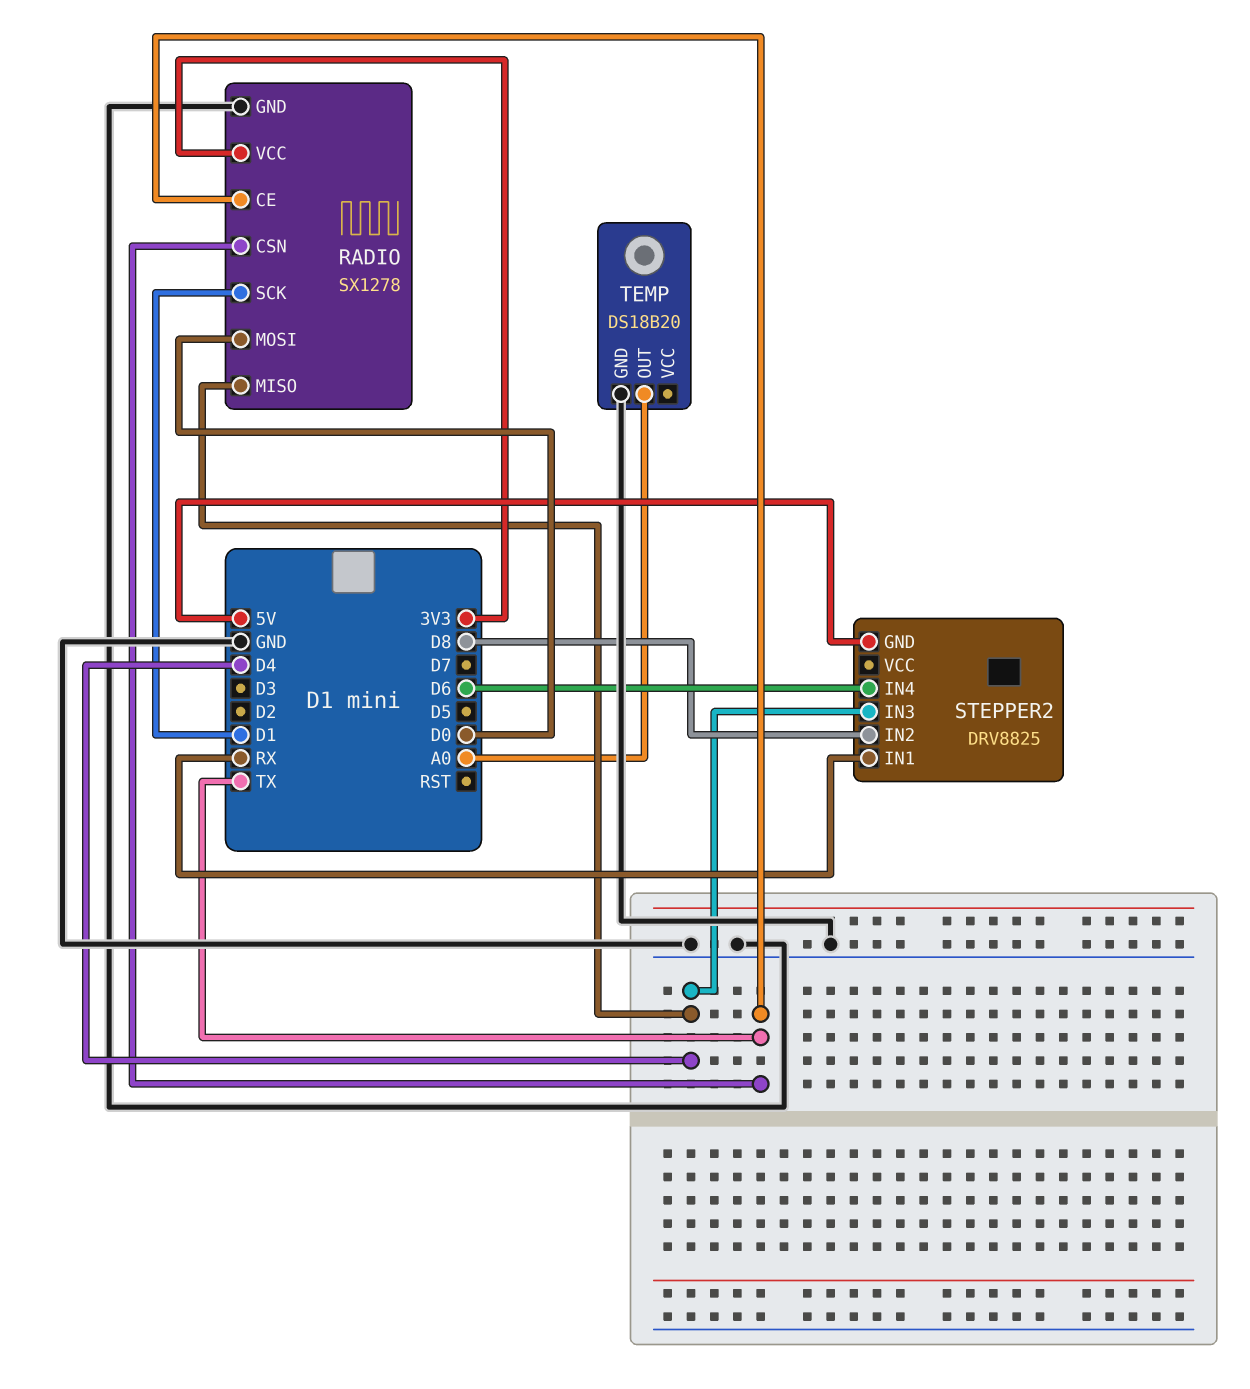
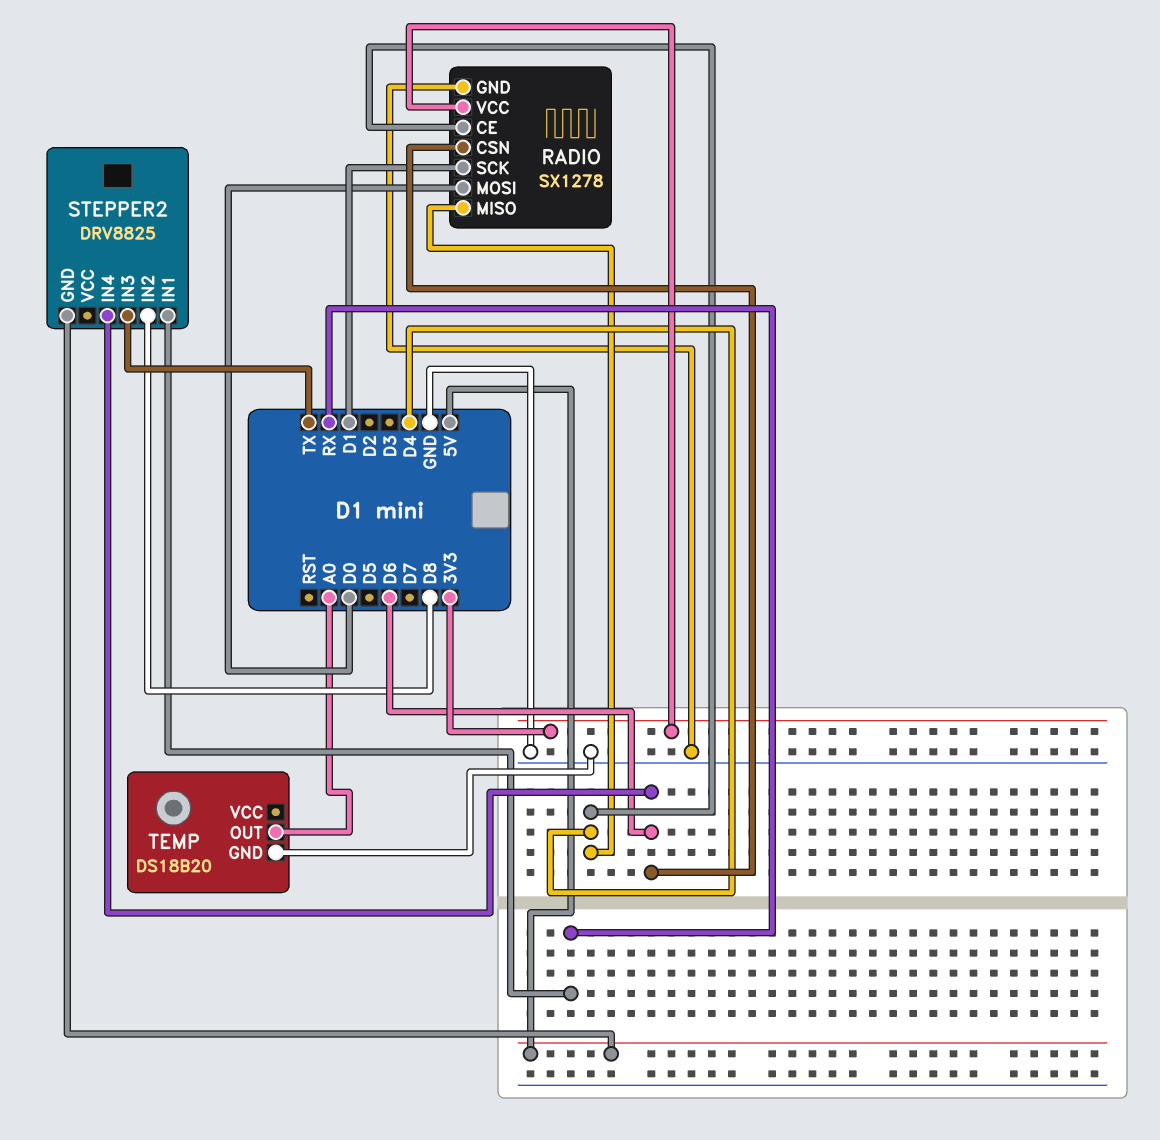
RADIO pin CE: TX -> D4
RADIO pin CSN: TX -> D6
STEPPER2 pin IN3: D4 -> TX

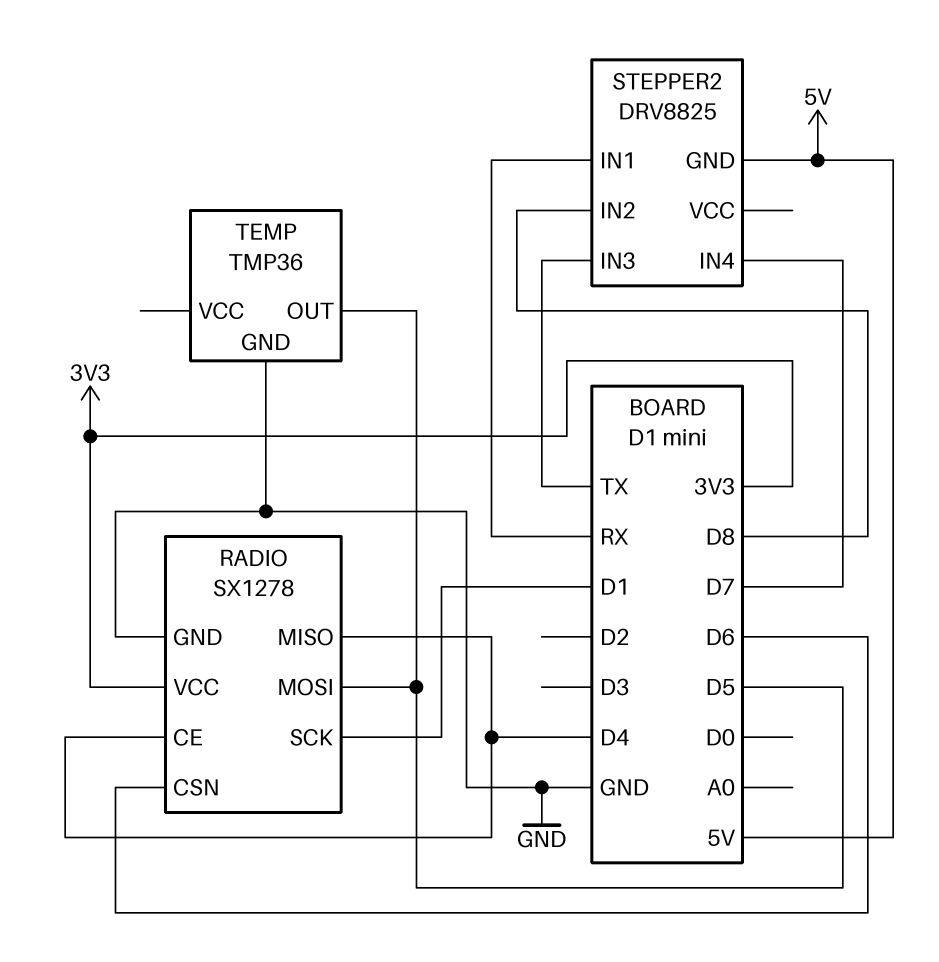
RADIO pin MOSI: D0 -> D5
STEPPER2 pin IN4: D6 -> D7
TEMP: DS18B20 -> TMP36
TEMP pin OUT: A0 -> D5

